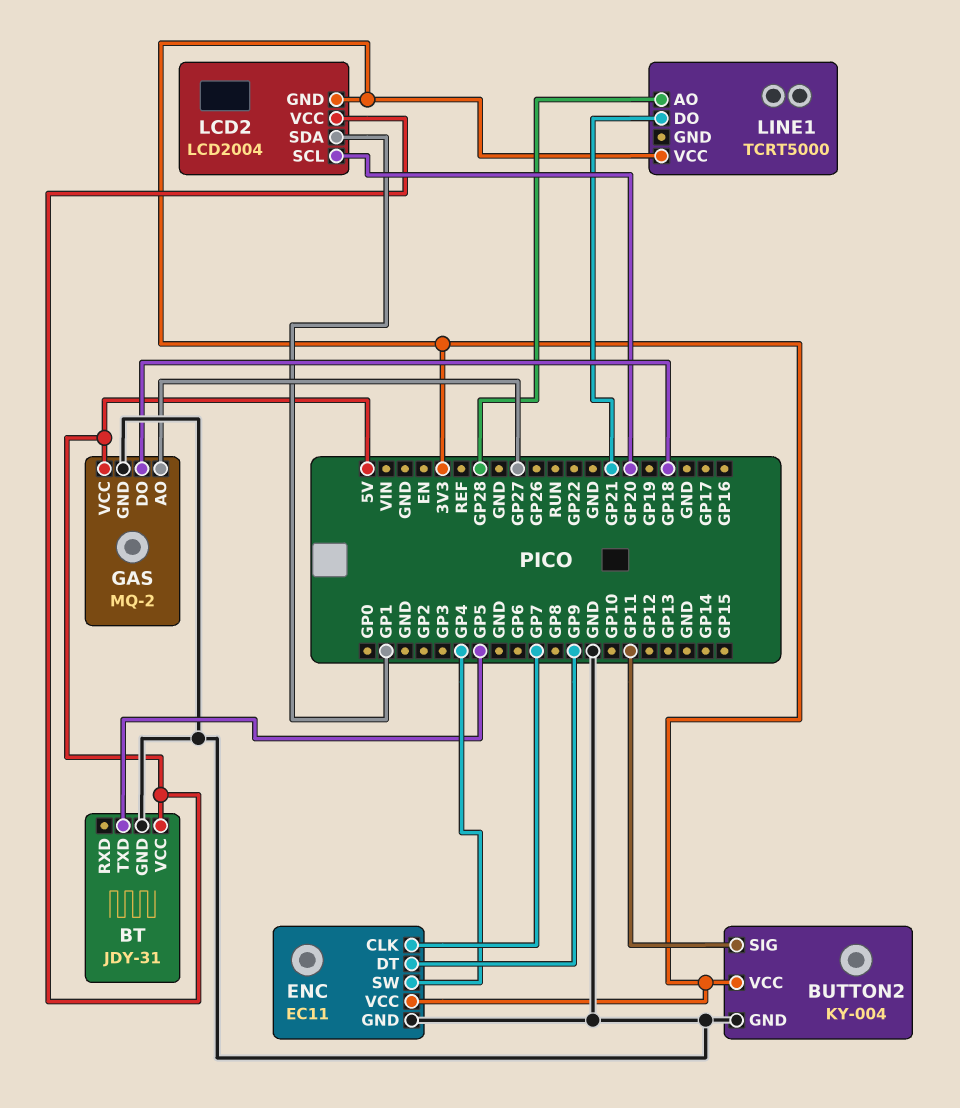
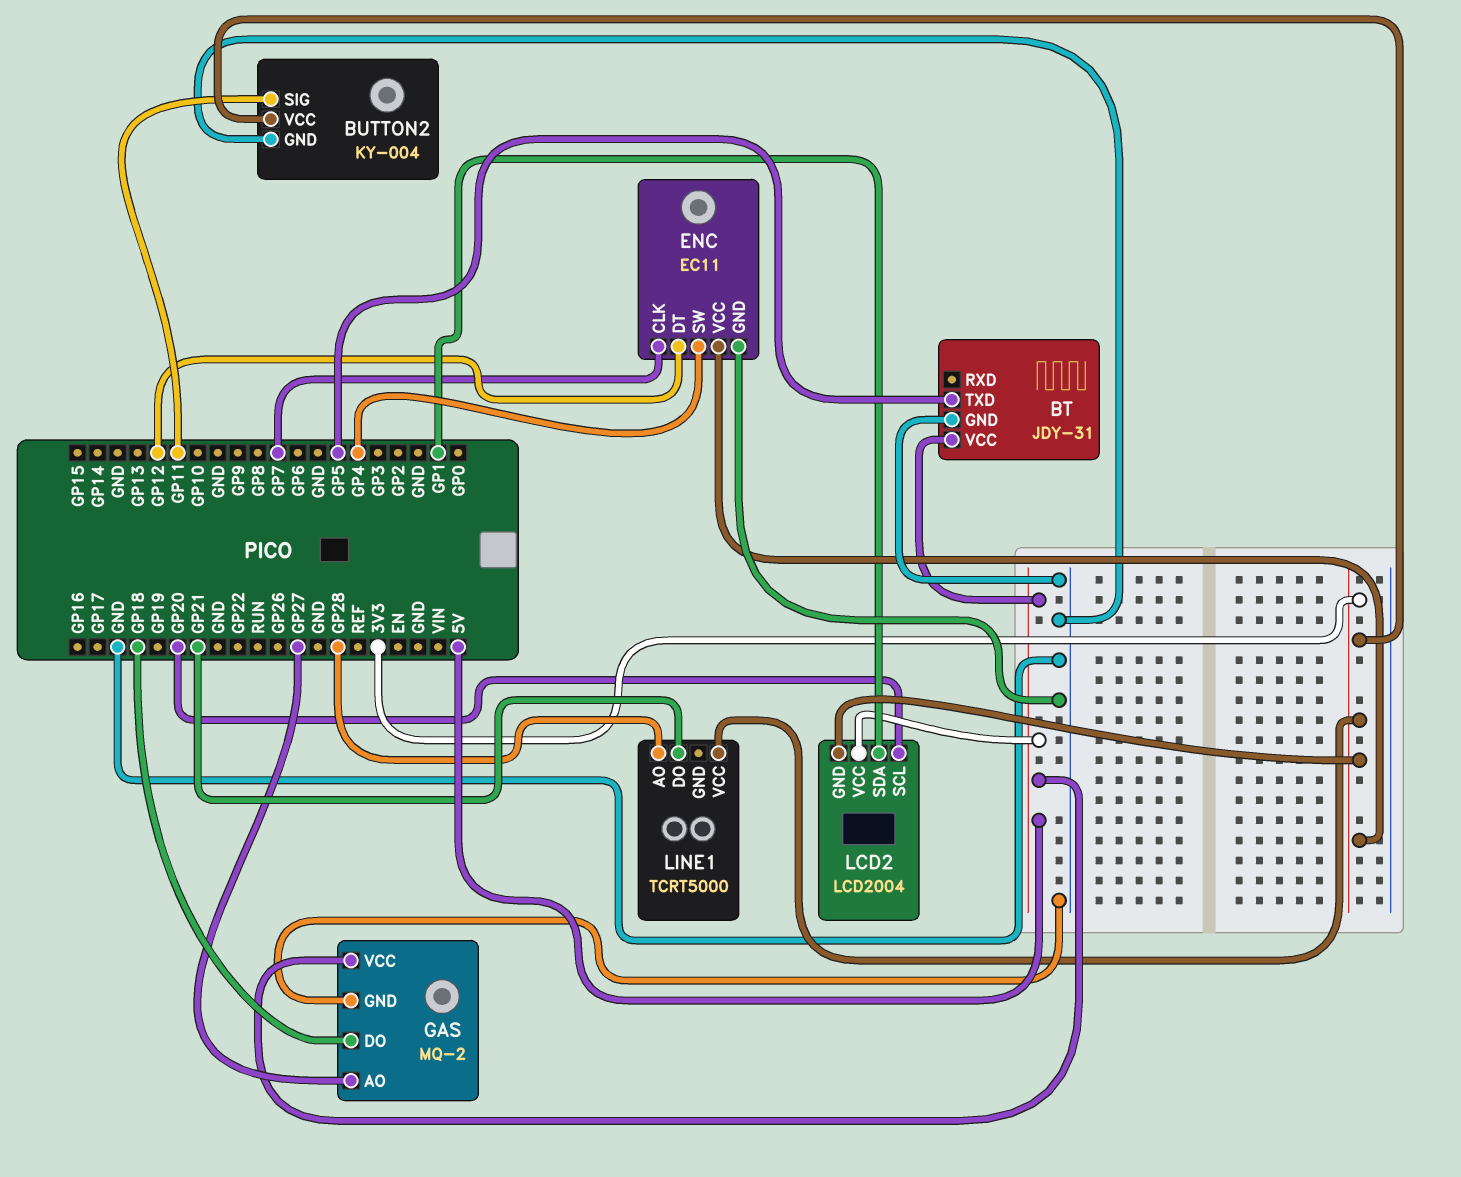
ENC pin DT: GP9 -> GP12

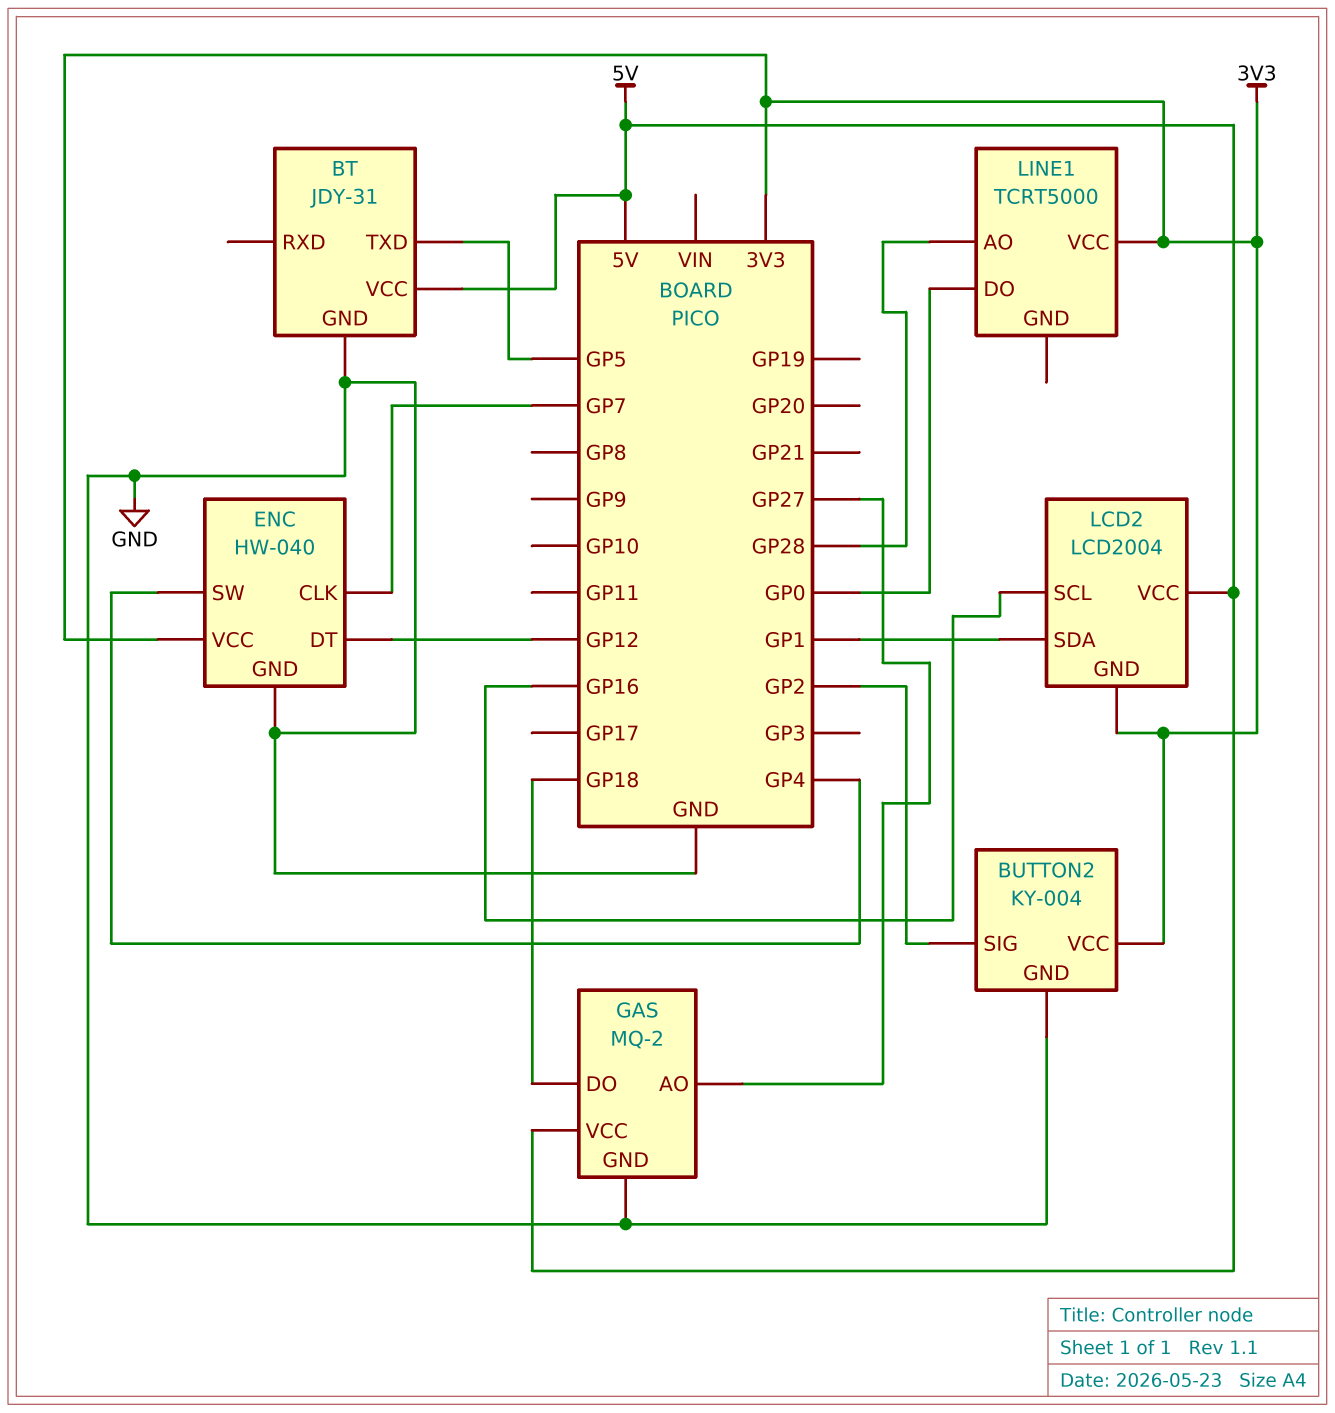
BUTTON2 pin SIG: GP11 -> GP2
ENC: EC11 -> HW-040
LCD2 pin SCL: GP20 -> GP16
LINE1 pin DO: GP21 -> GP0

